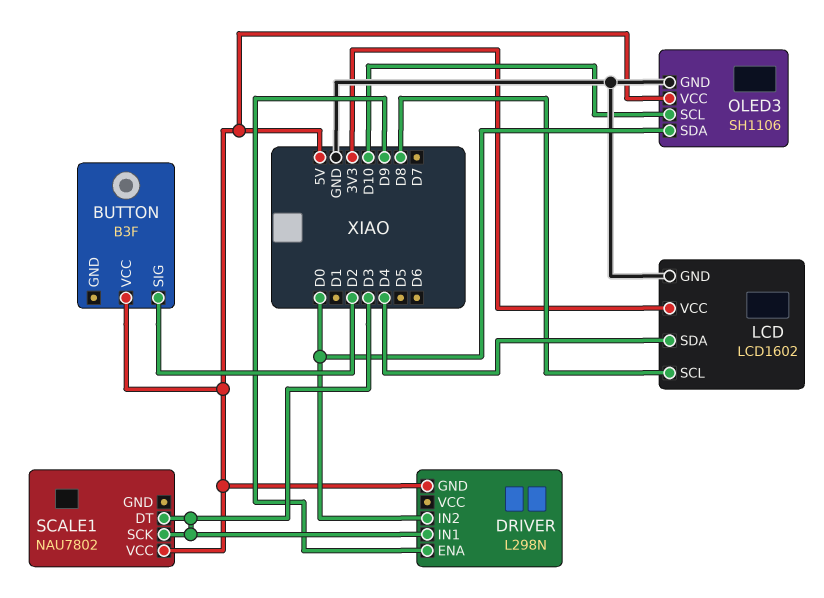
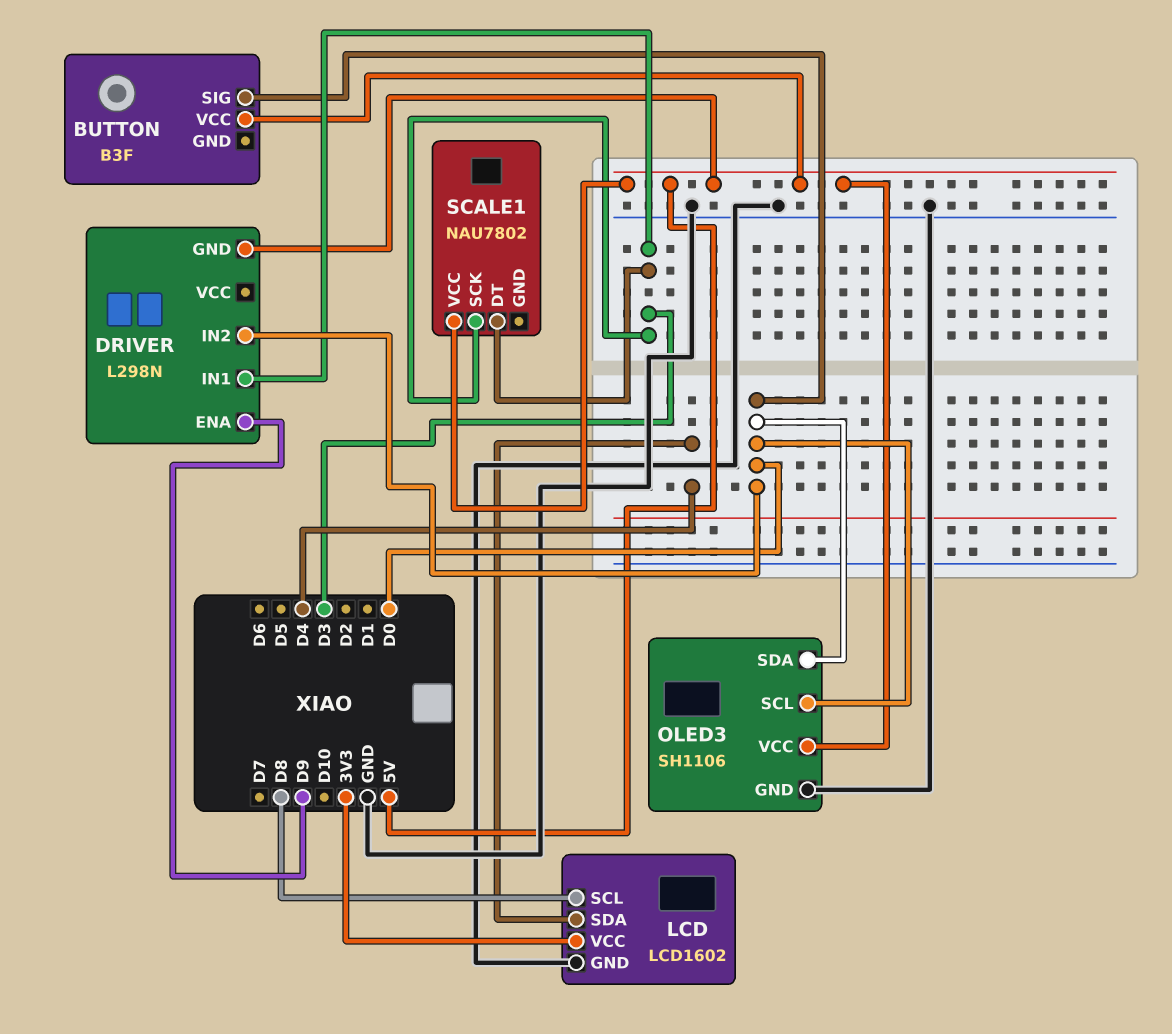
BUTTON pin SIG: D2 -> D0
OLED3 pin SCL: D10 -> D0

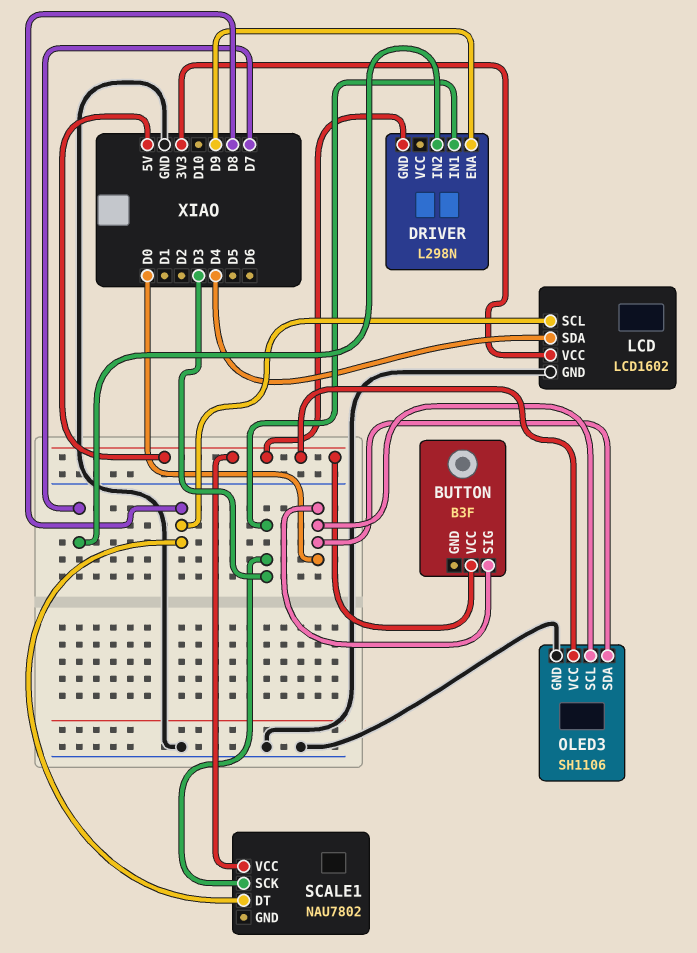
DRIVER pin IN2: D0 -> D7
SCALE1 pin DT: D3 -> D8

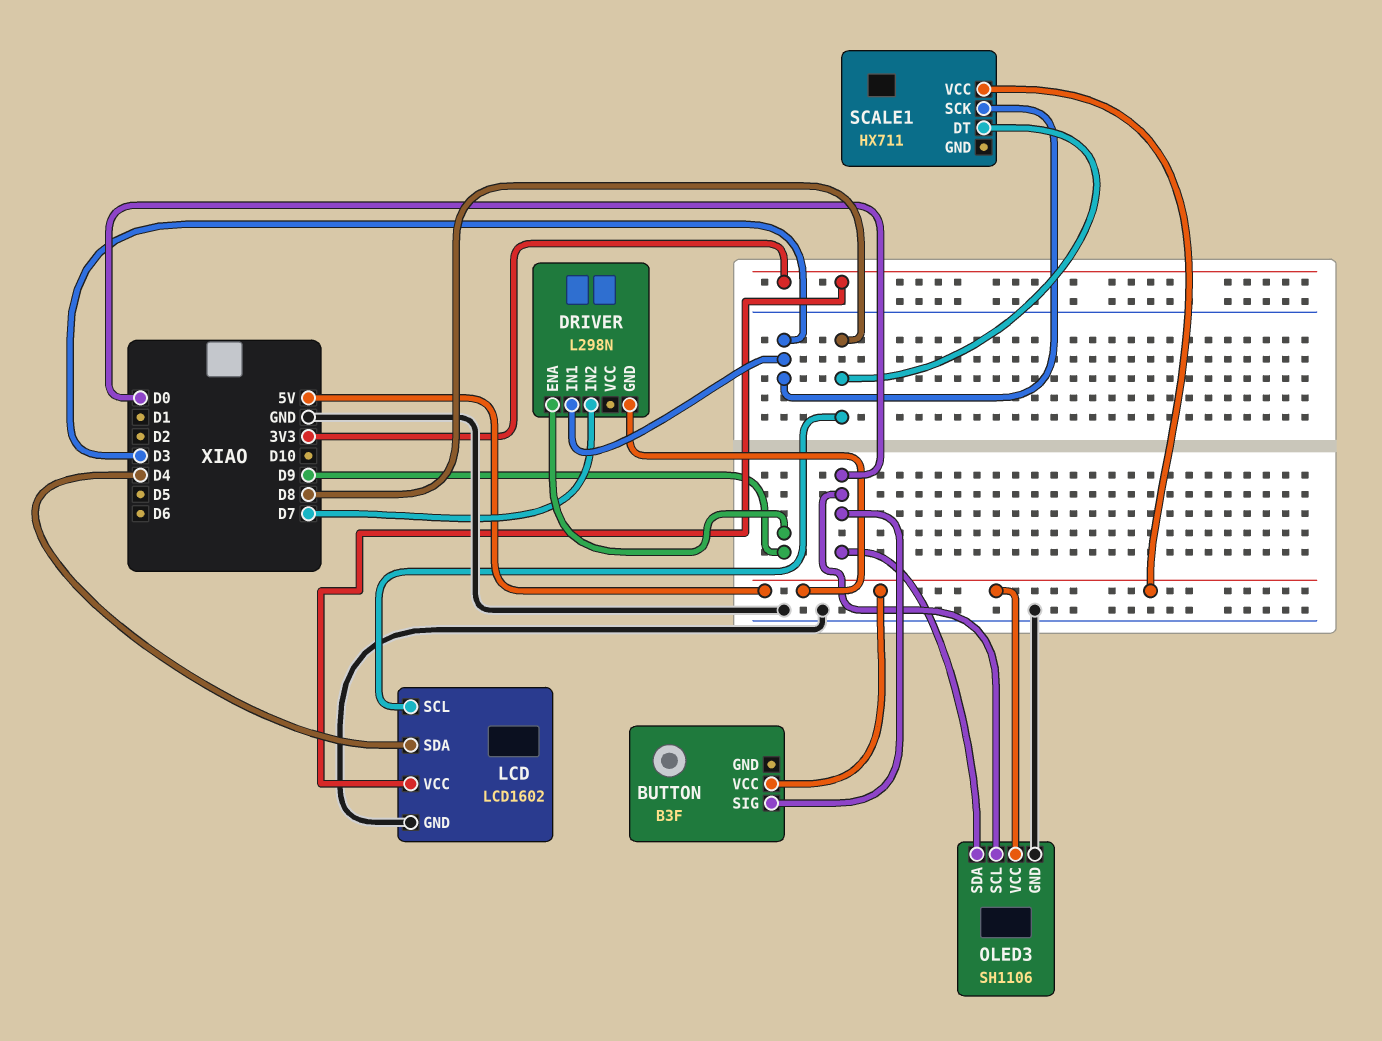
SCALE1: NAU7802 -> HX711

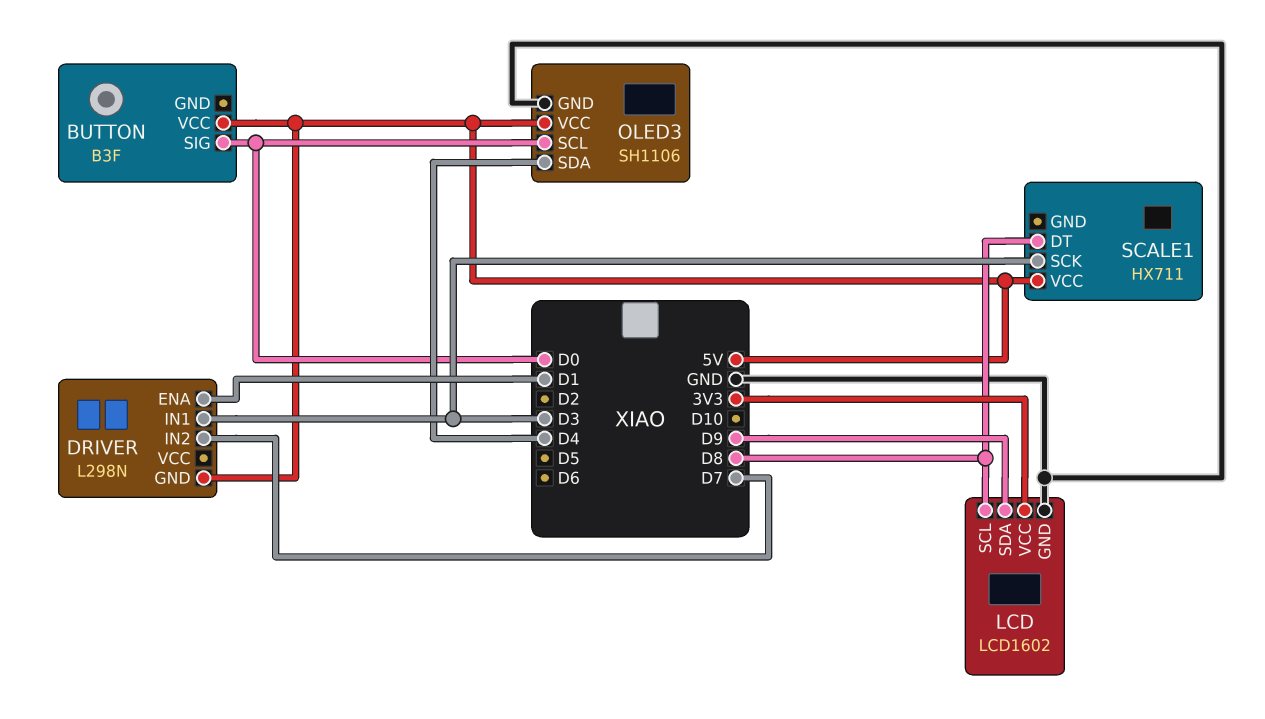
DRIVER pin ENA: D9 -> D1
LCD pin SDA: D4 -> D9
OLED3 pin SDA: D0 -> D4

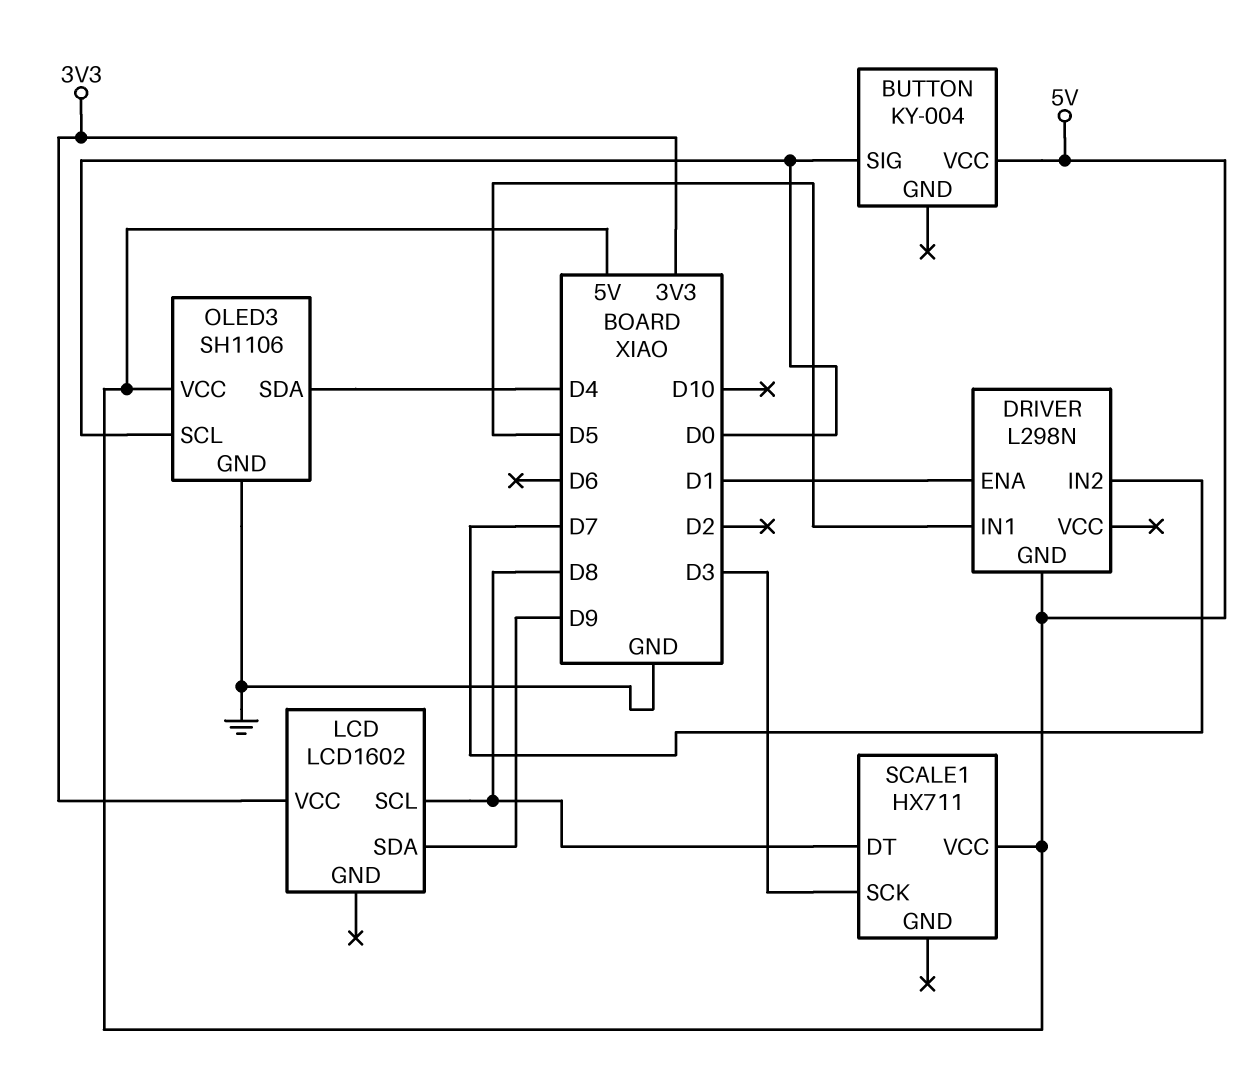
BUTTON: B3F -> KY-004
DRIVER pin IN1: D3 -> D5
LCD pin GND: GND -> none

